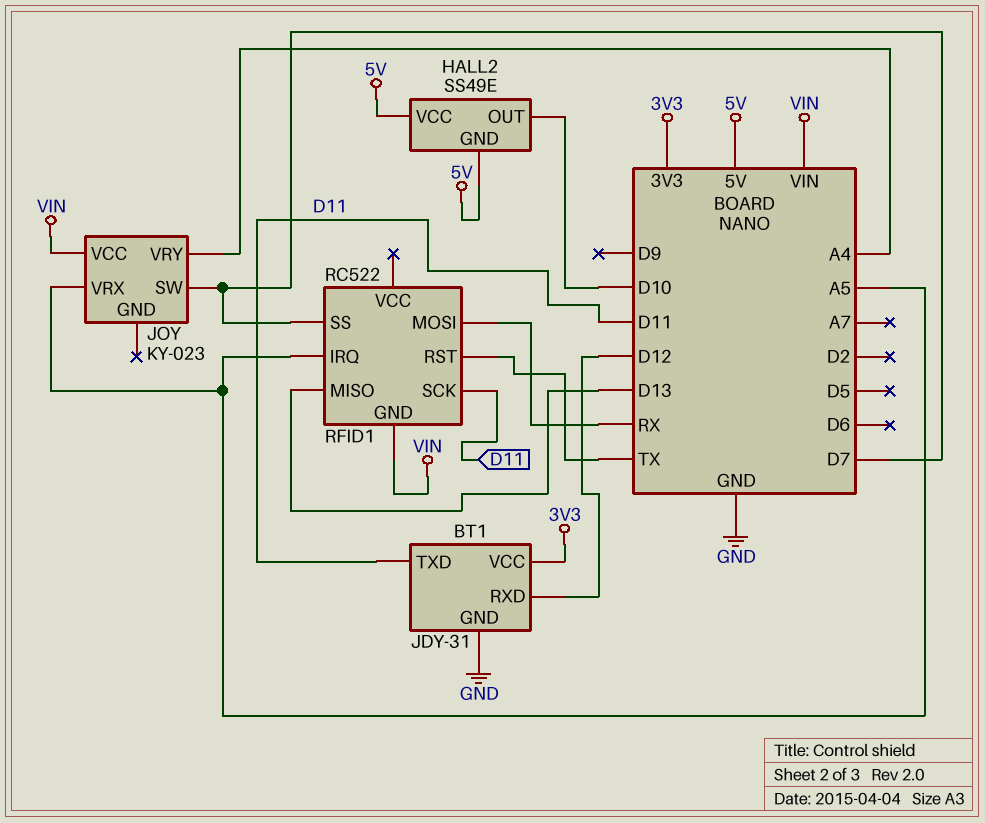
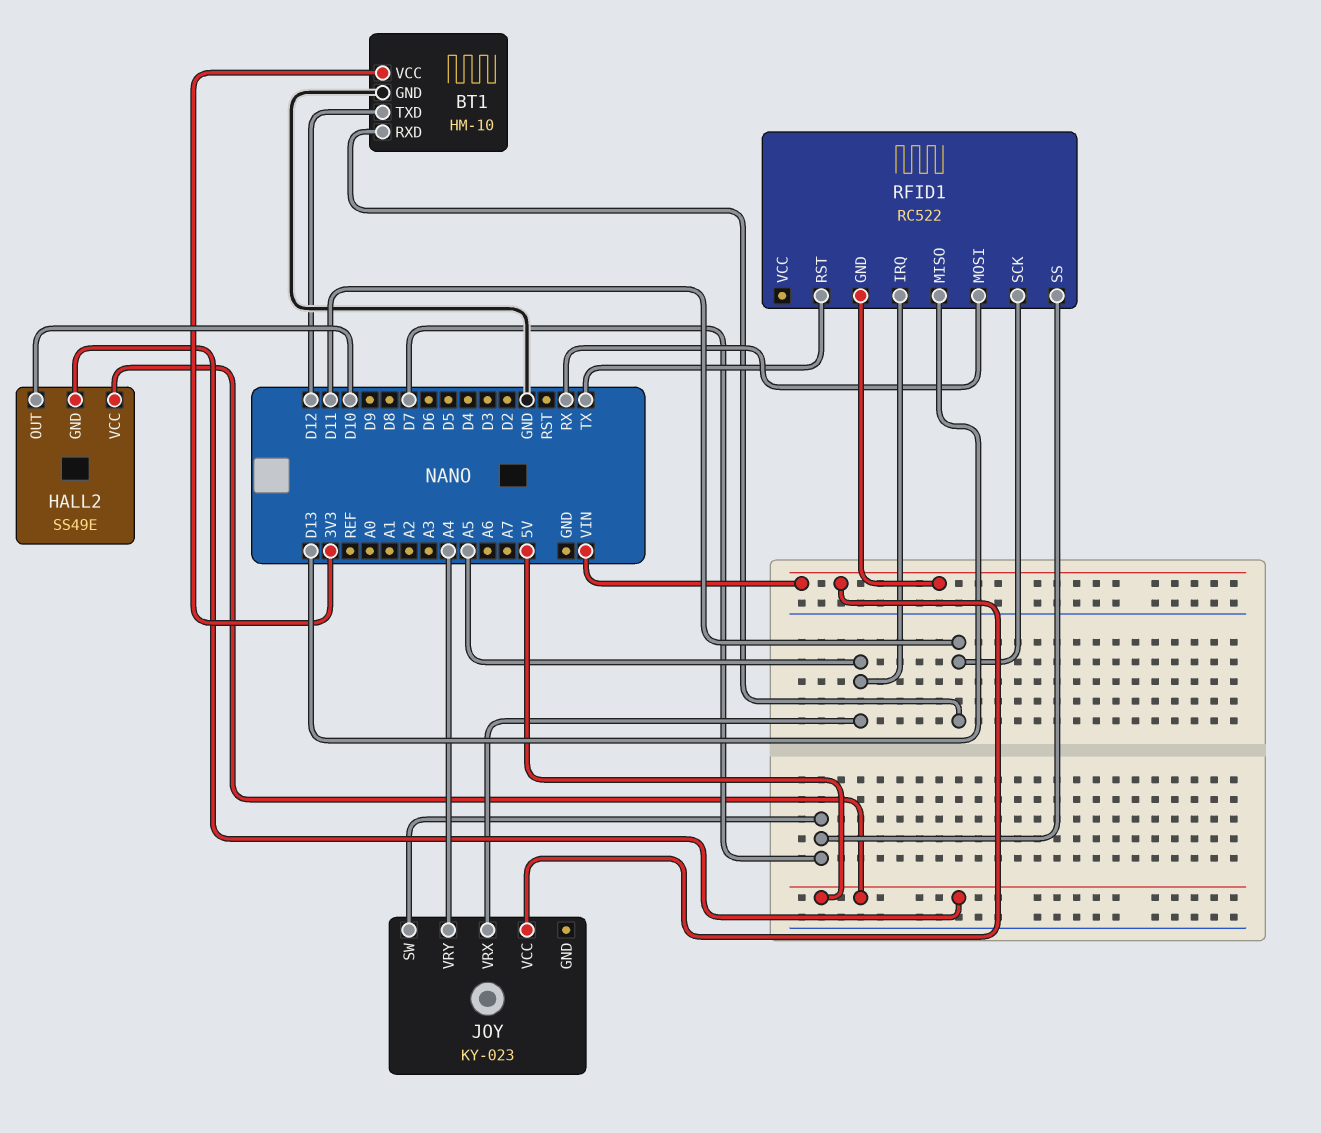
BT1: JDY-31 -> HM-10
BT1 pin RXD: D12 -> D11
BT1 pin TXD: D11 -> D12

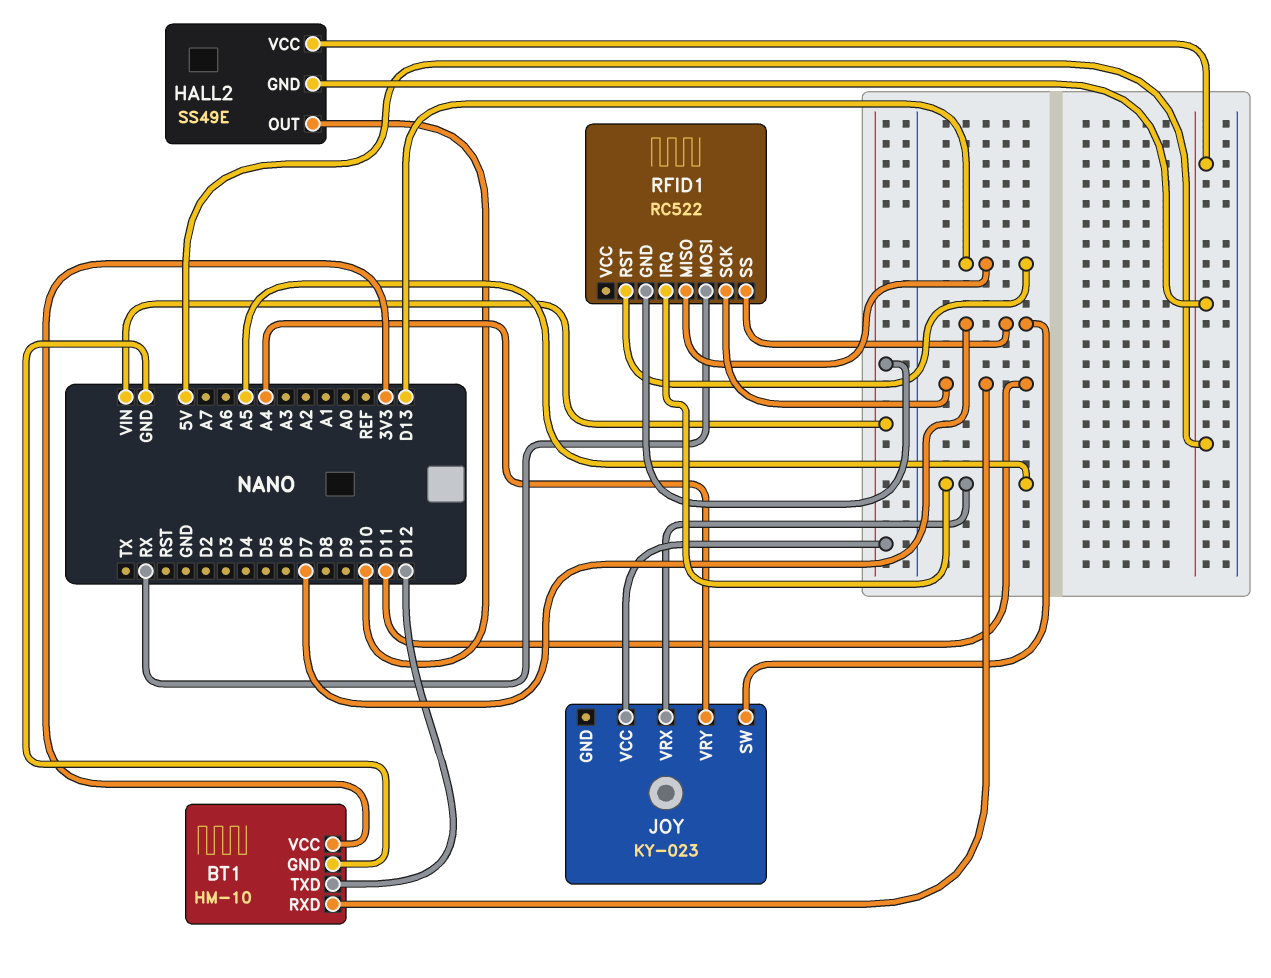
RFID1 pin RST: TX -> D13

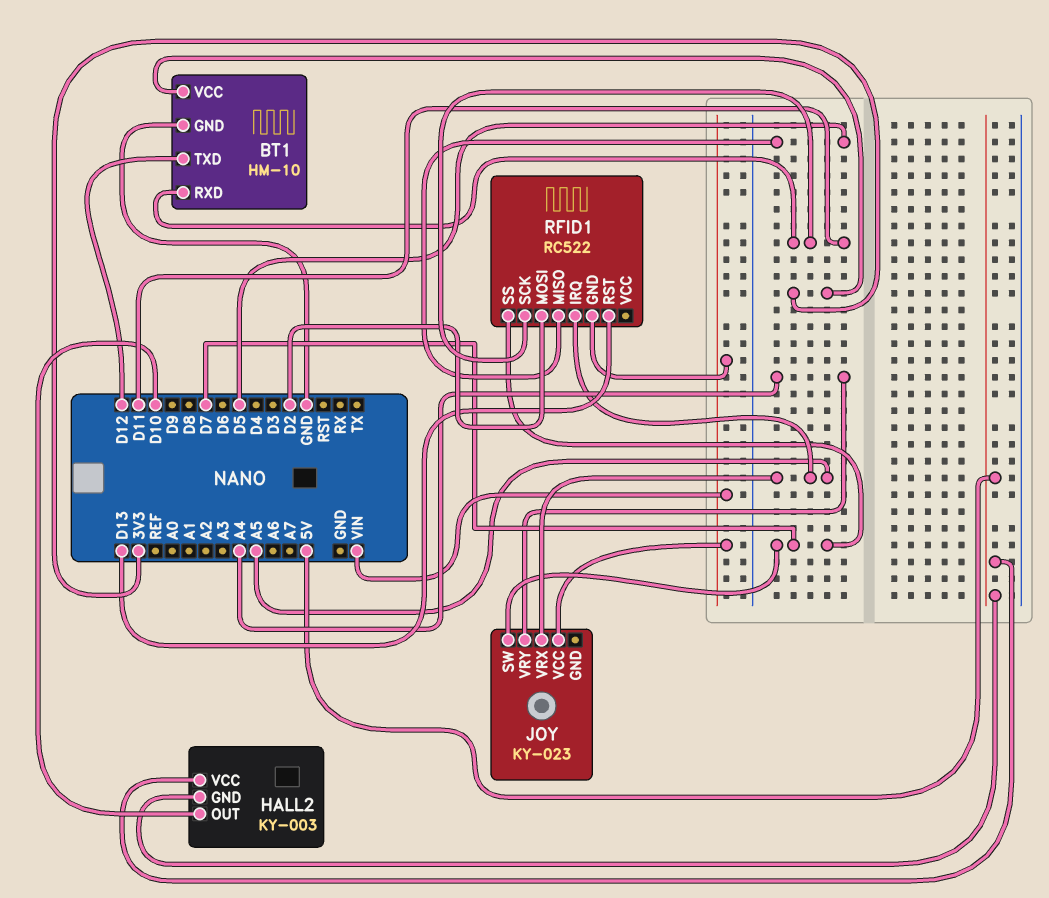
HALL2: SS49E -> KY-003
RFID1 pin MISO: D13 -> D5
RFID1 pin MOSI: RX -> D2

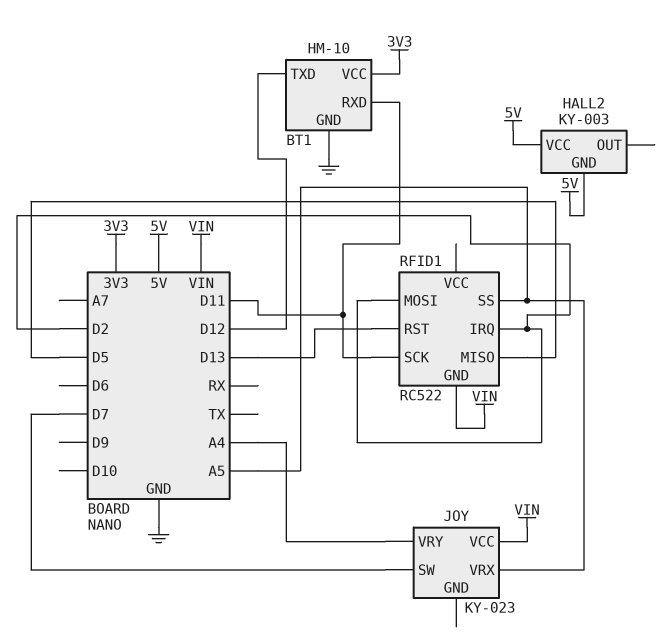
HALL2 pin OUT: D10 -> none
RFID1 pin IRQ: A5 -> D2
RFID1 pin SS: D7 -> A5

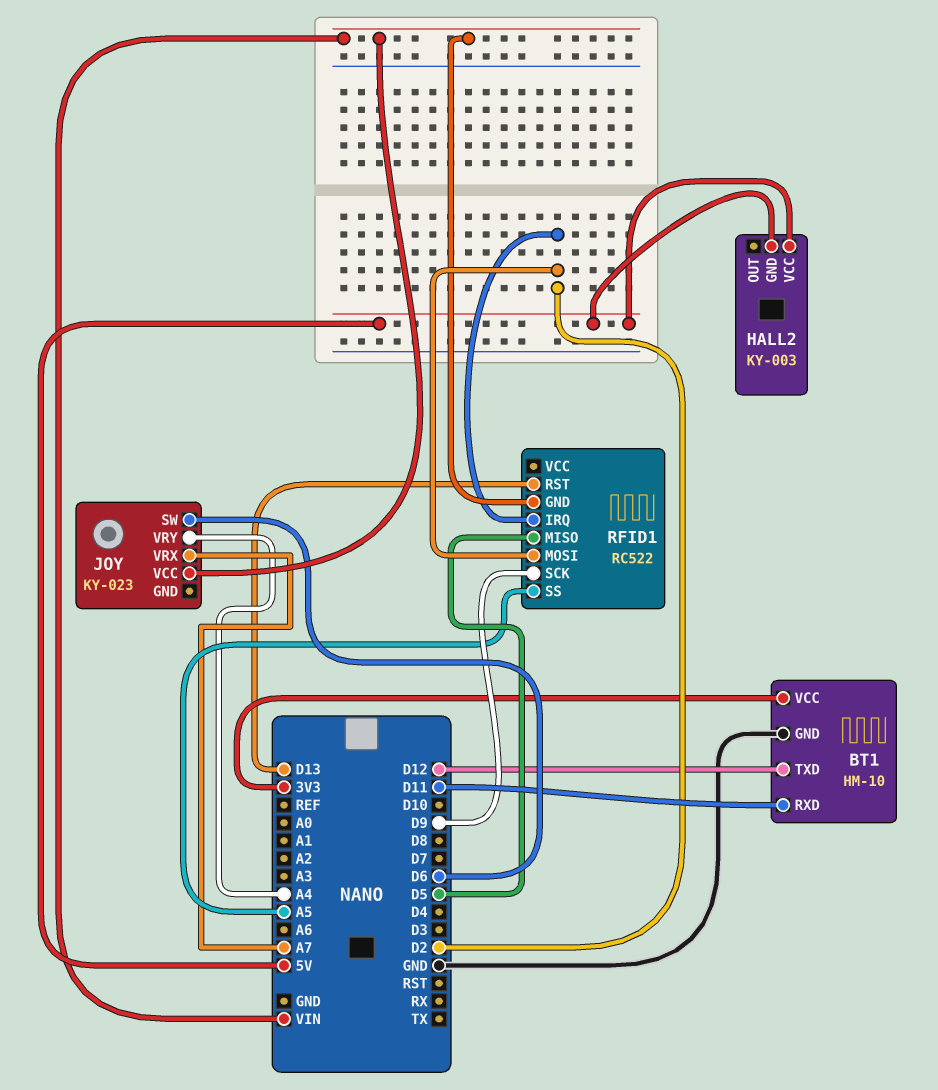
JOY pin SW: D7 -> D6
JOY pin VRX: A5 -> A7
RFID1 pin SCK: D11 -> D9

